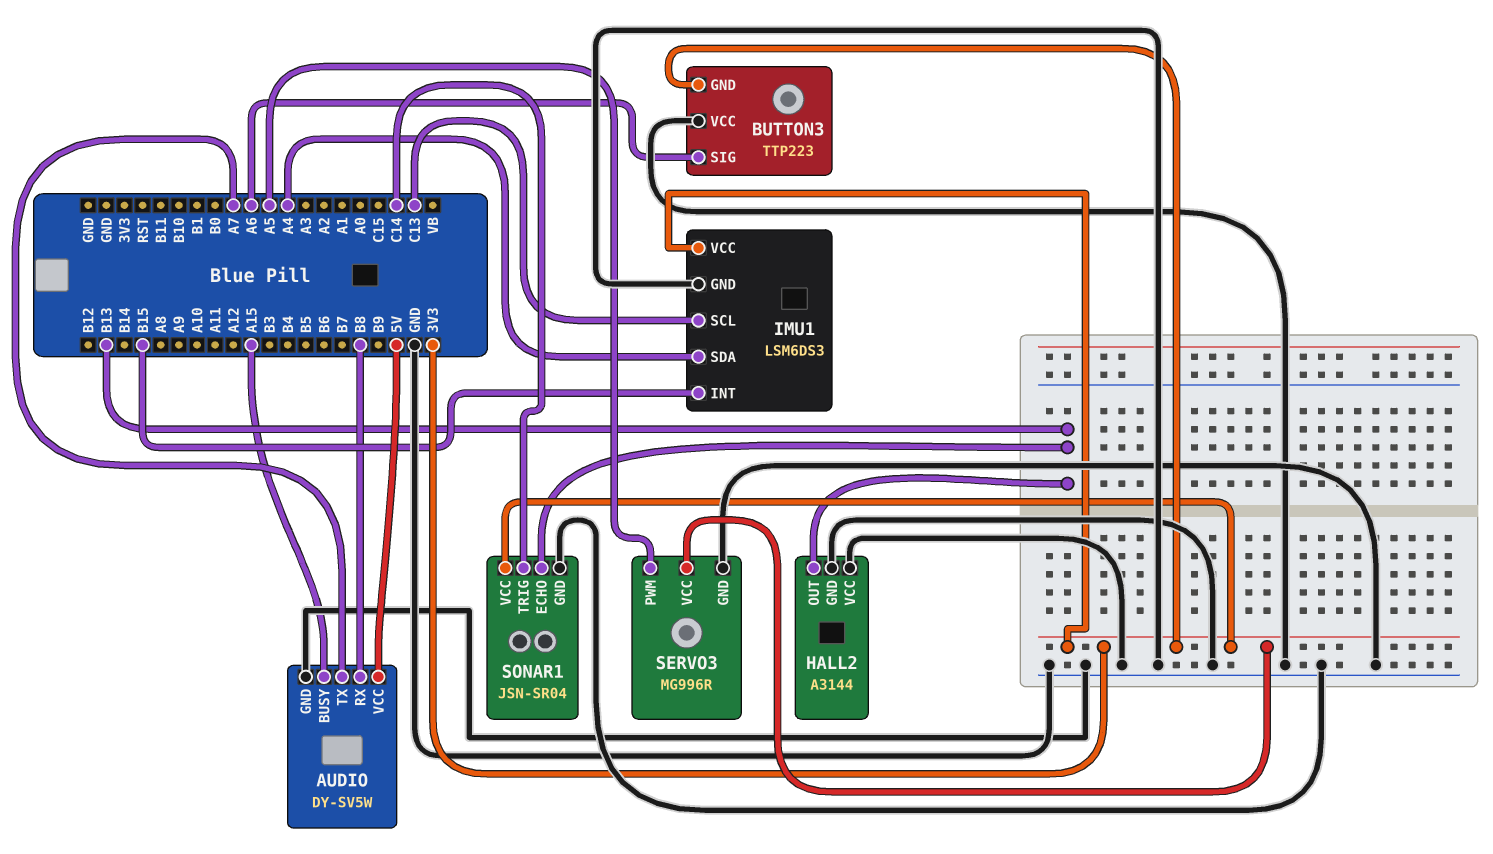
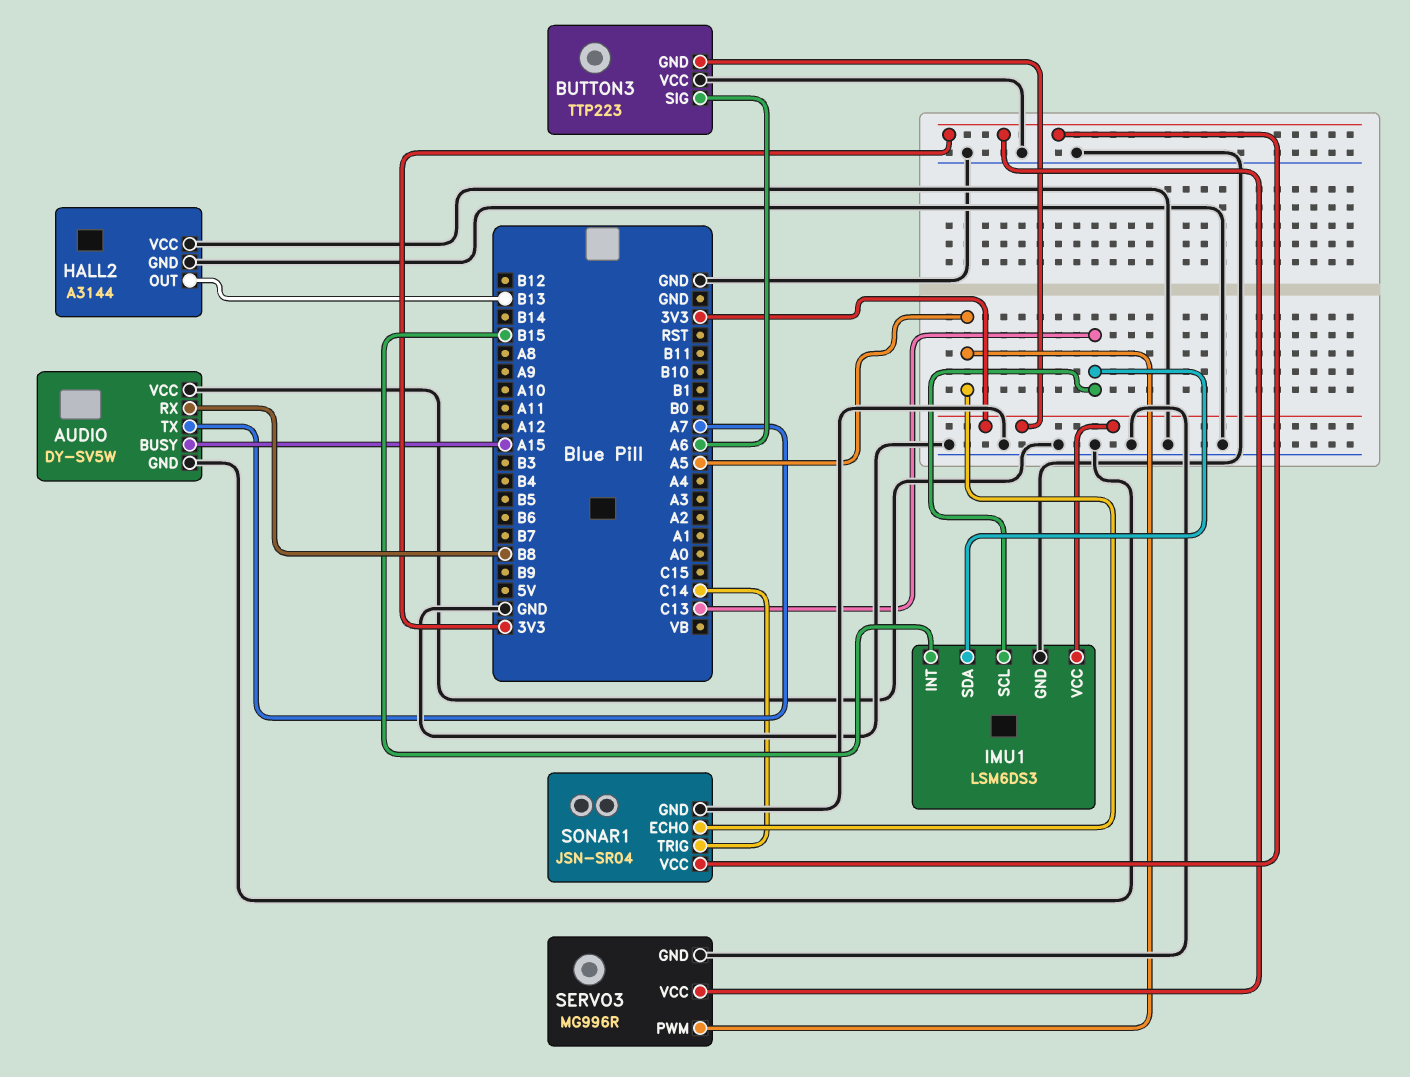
AUDIO pin VCC: 5V -> GND
IMU1 pin SDA: A4 -> C13
SONAR1 pin ECHO: B13 -> A5

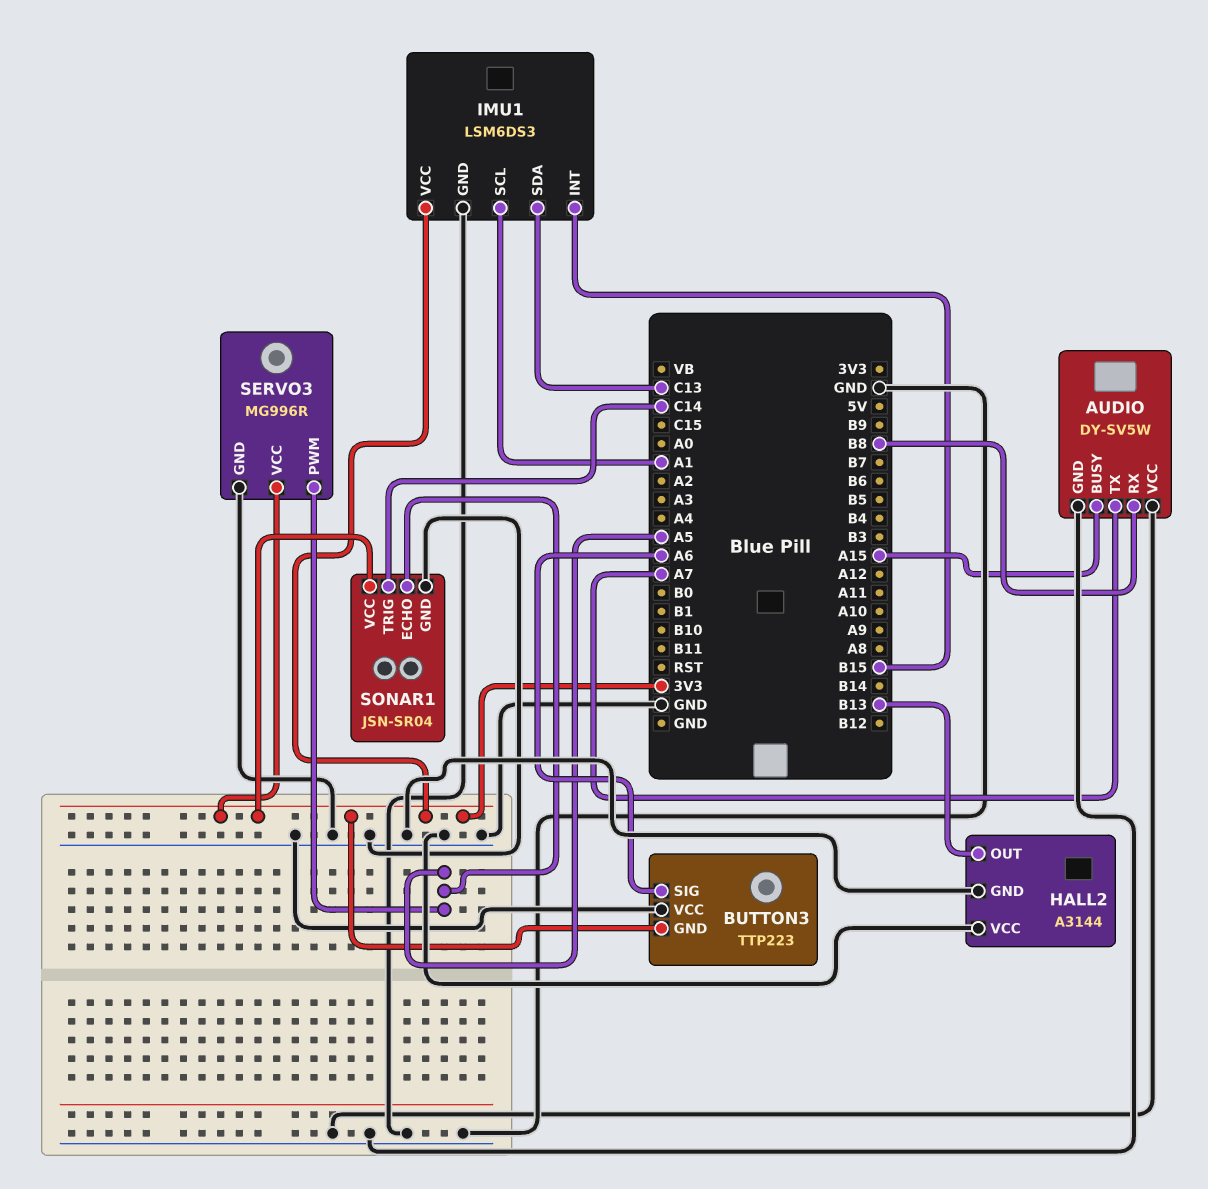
IMU1 pin SCL: C13 -> A1

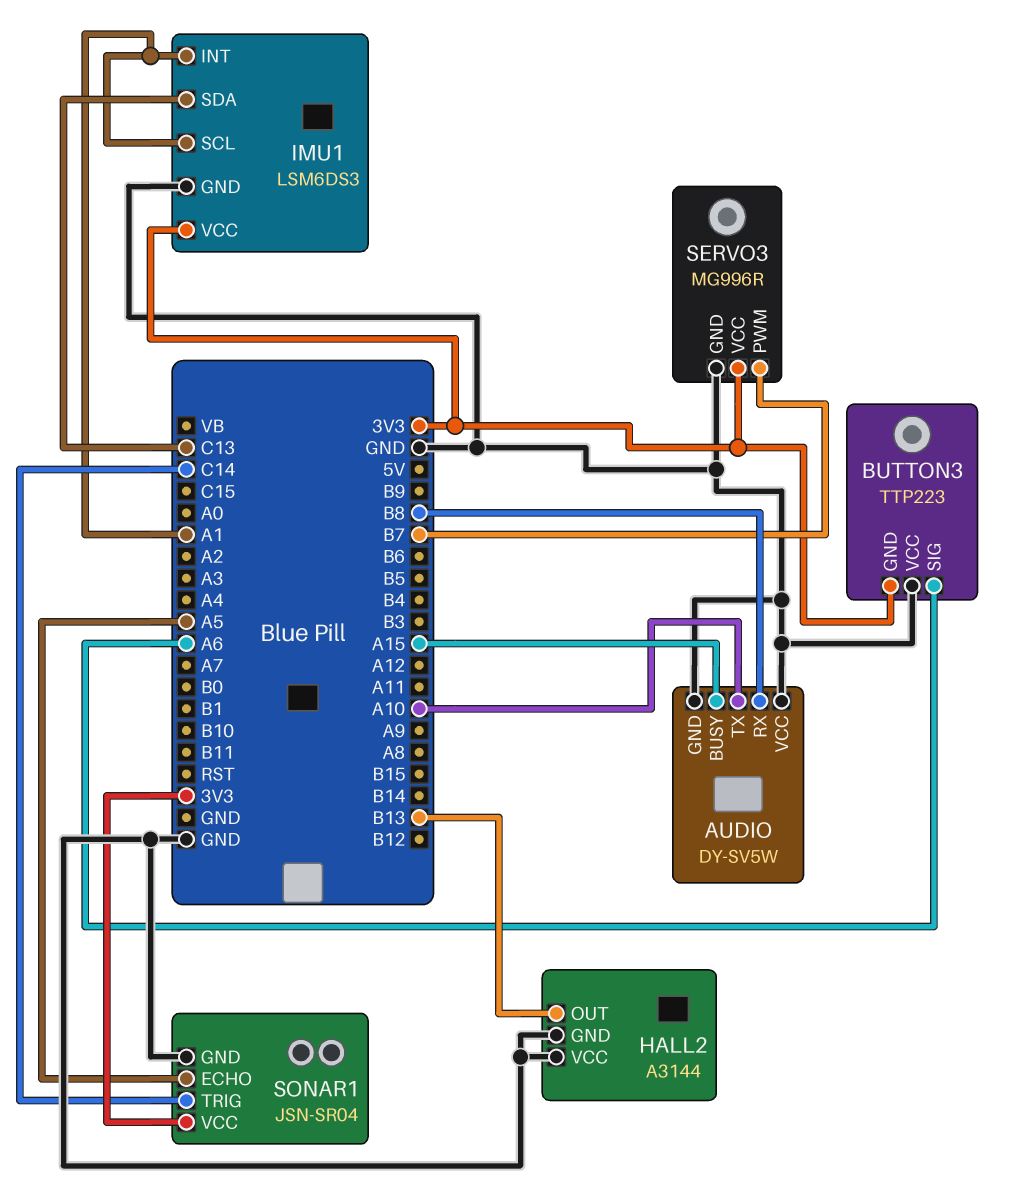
AUDIO pin TX: A7 -> A10
IMU1 pin INT: B15 -> A1
SERVO3 pin PWM: A5 -> B7

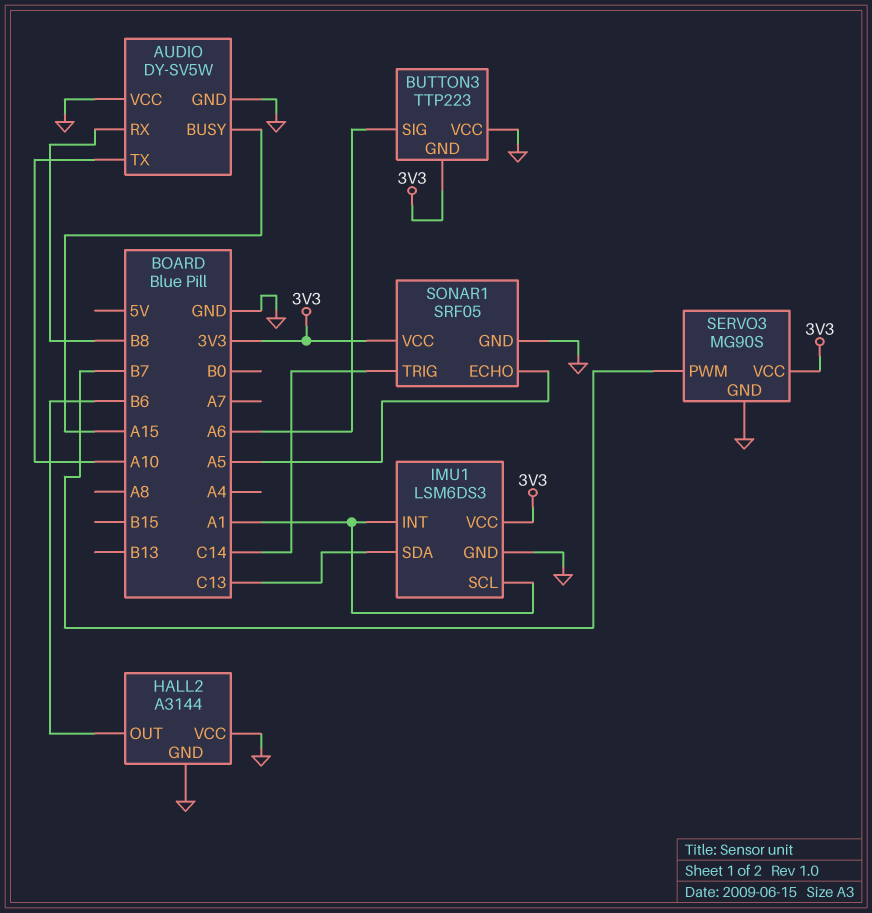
HALL2 pin OUT: B13 -> B6
SERVO3: MG996R -> MG90S
SONAR1: JSN-SR04 -> SRF05

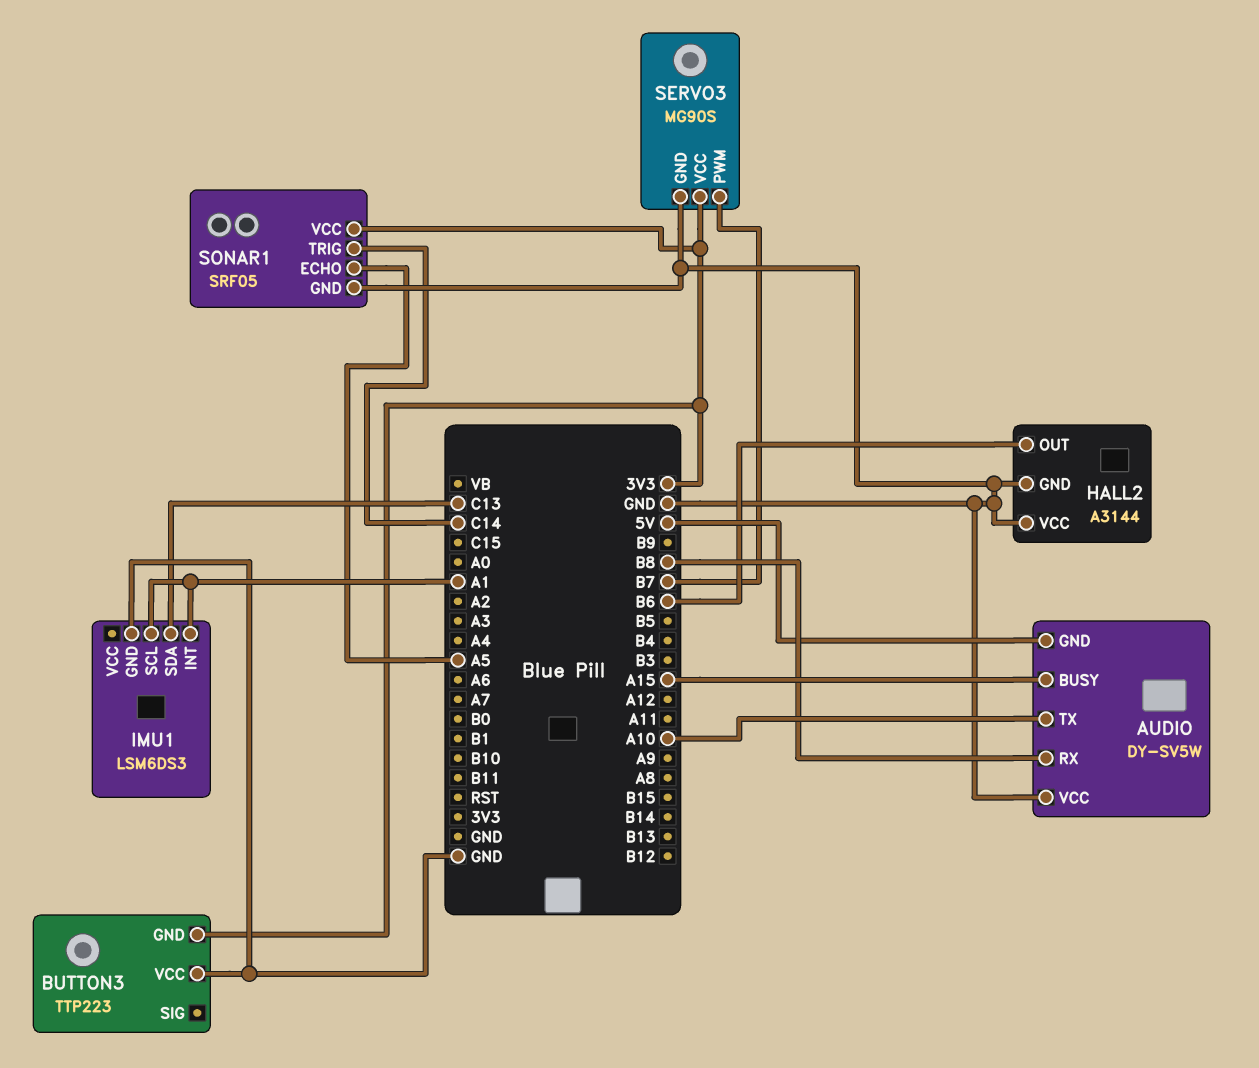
AUDIO pin GND: GND -> 5V
BUTTON3 pin SIG: A6 -> none
IMU1 pin VCC: 3V3 -> none

